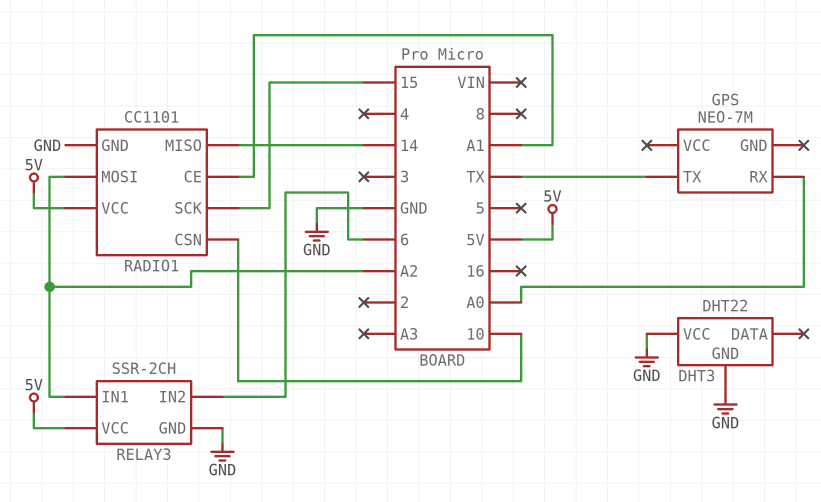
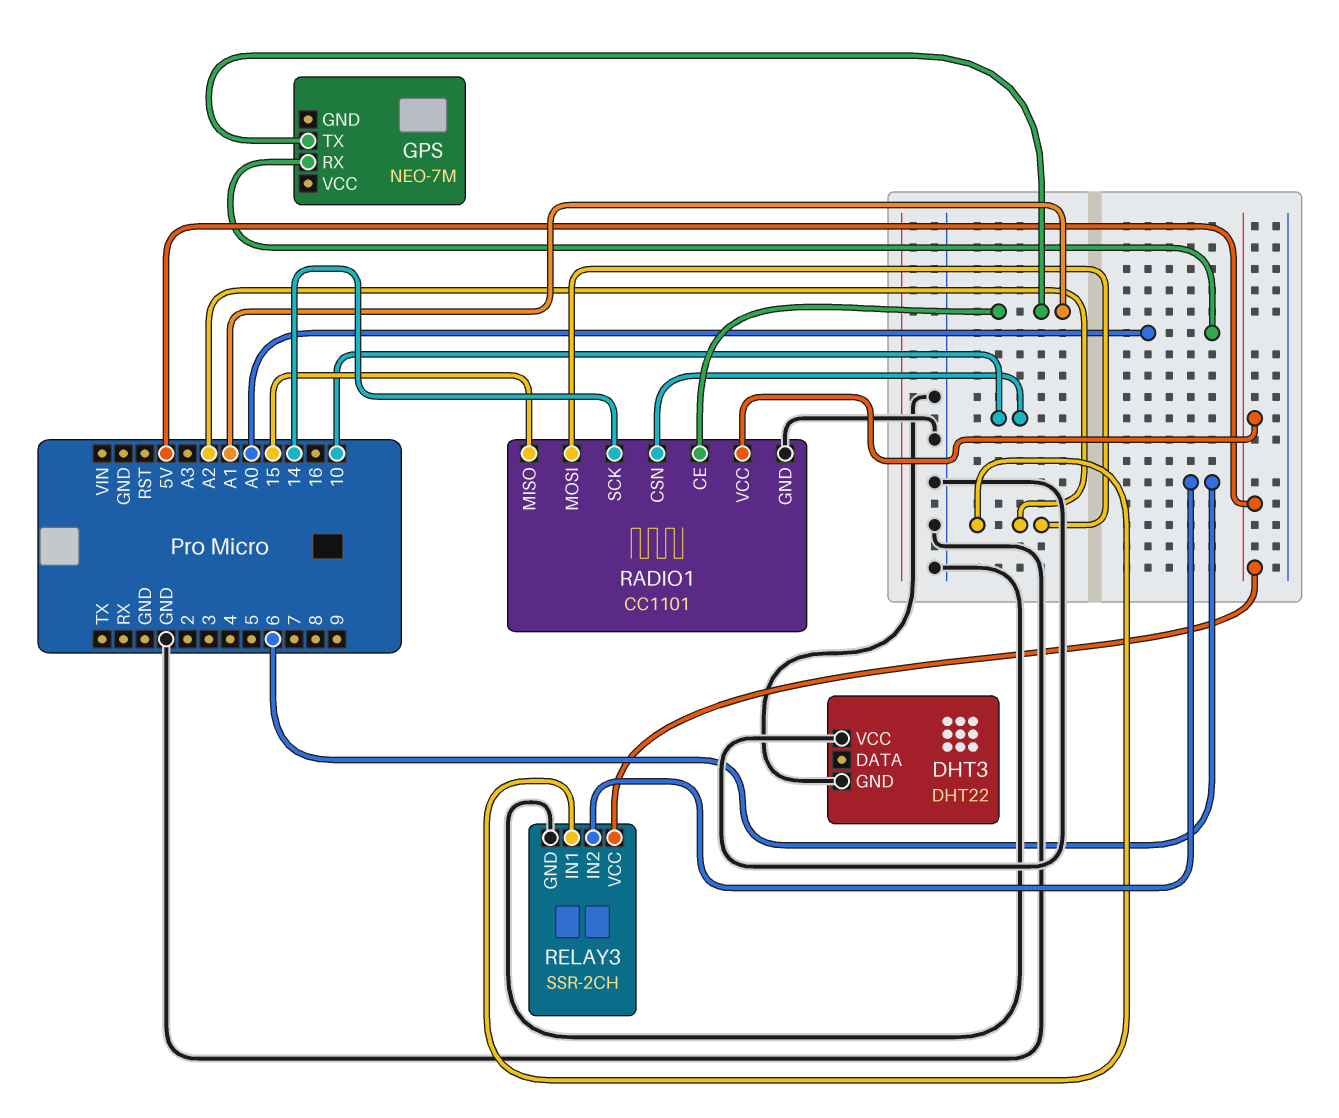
GPS pin TX: TX -> A1
RADIO1 pin MISO: 14 -> 15
RADIO1 pin SCK: 15 -> 14

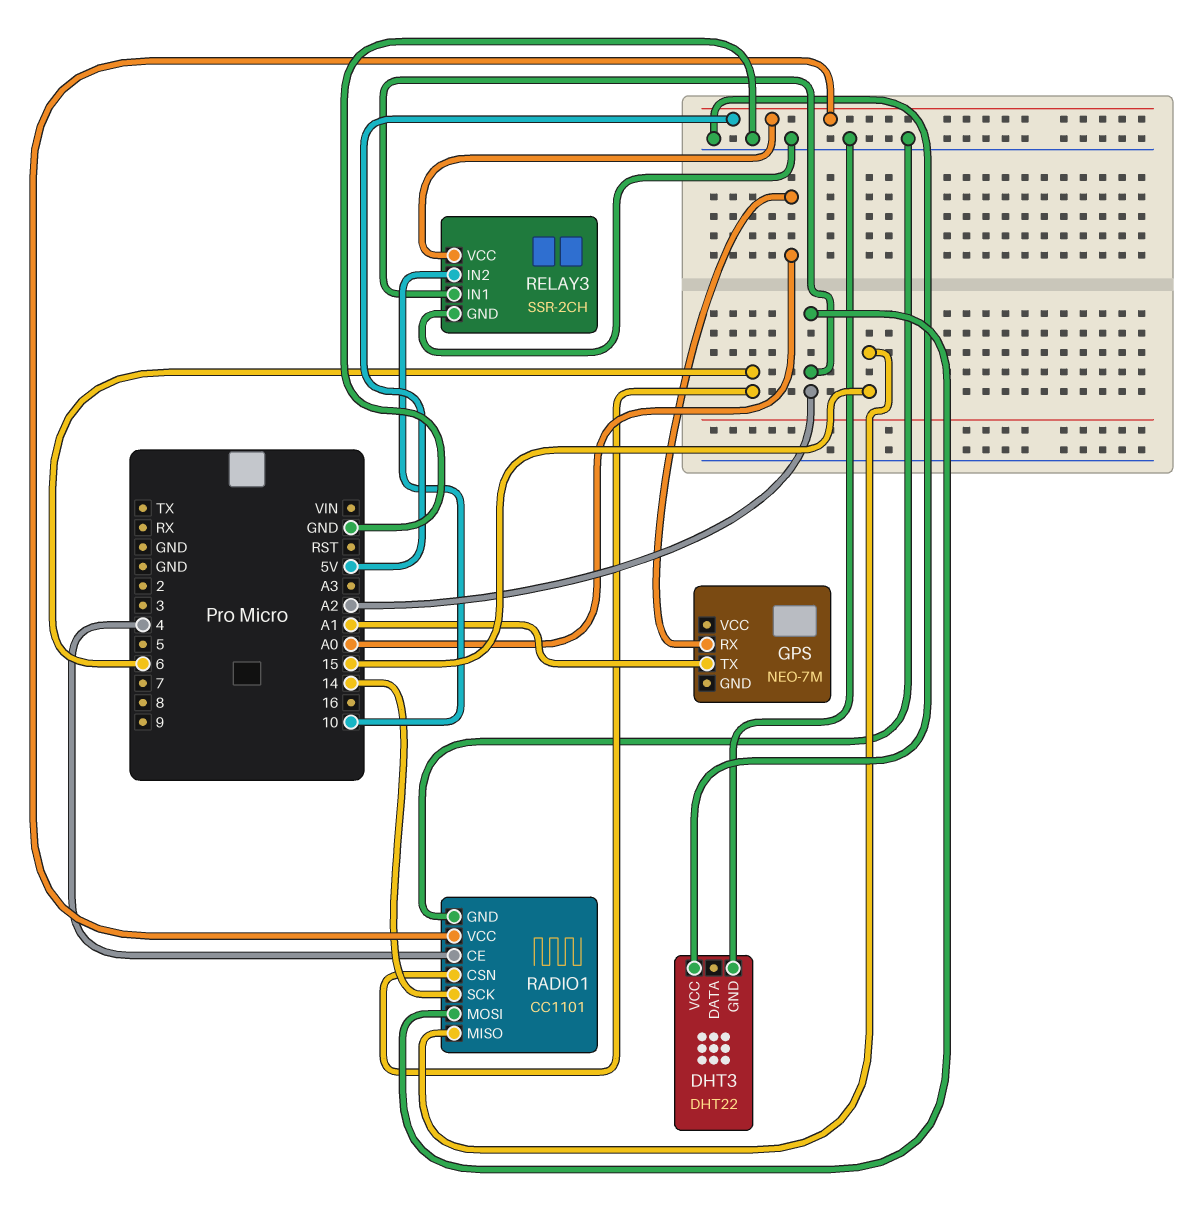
RADIO1 pin CE: A1 -> 4
RADIO1 pin CSN: 10 -> 6
RELAY3 pin IN2: 6 -> 10

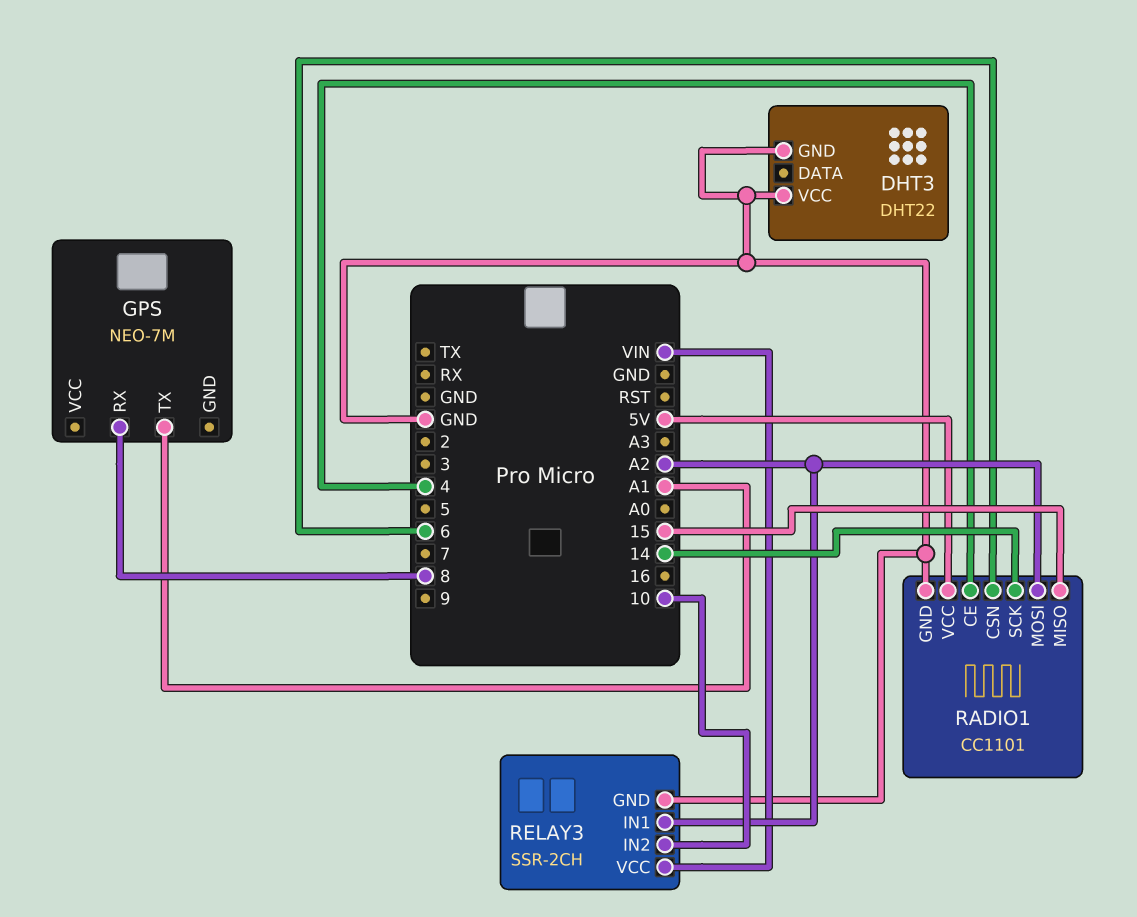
GPS pin RX: A0 -> 8
RELAY3 pin VCC: 5V -> VIN

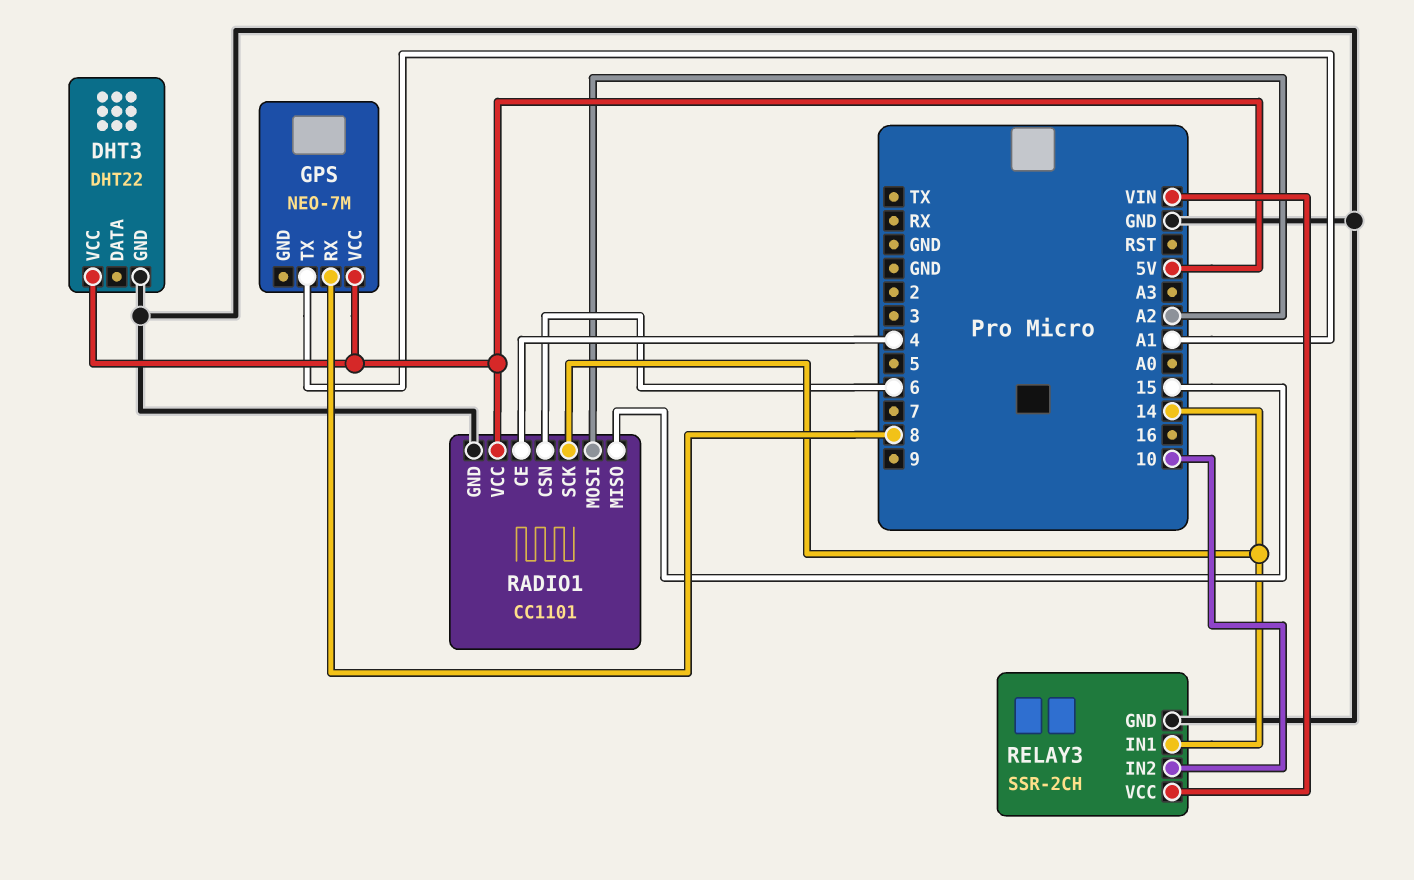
DHT3 pin VCC: GND -> 5V
GPS pin VCC: none -> 5V
RELAY3 pin IN1: A2 -> 14

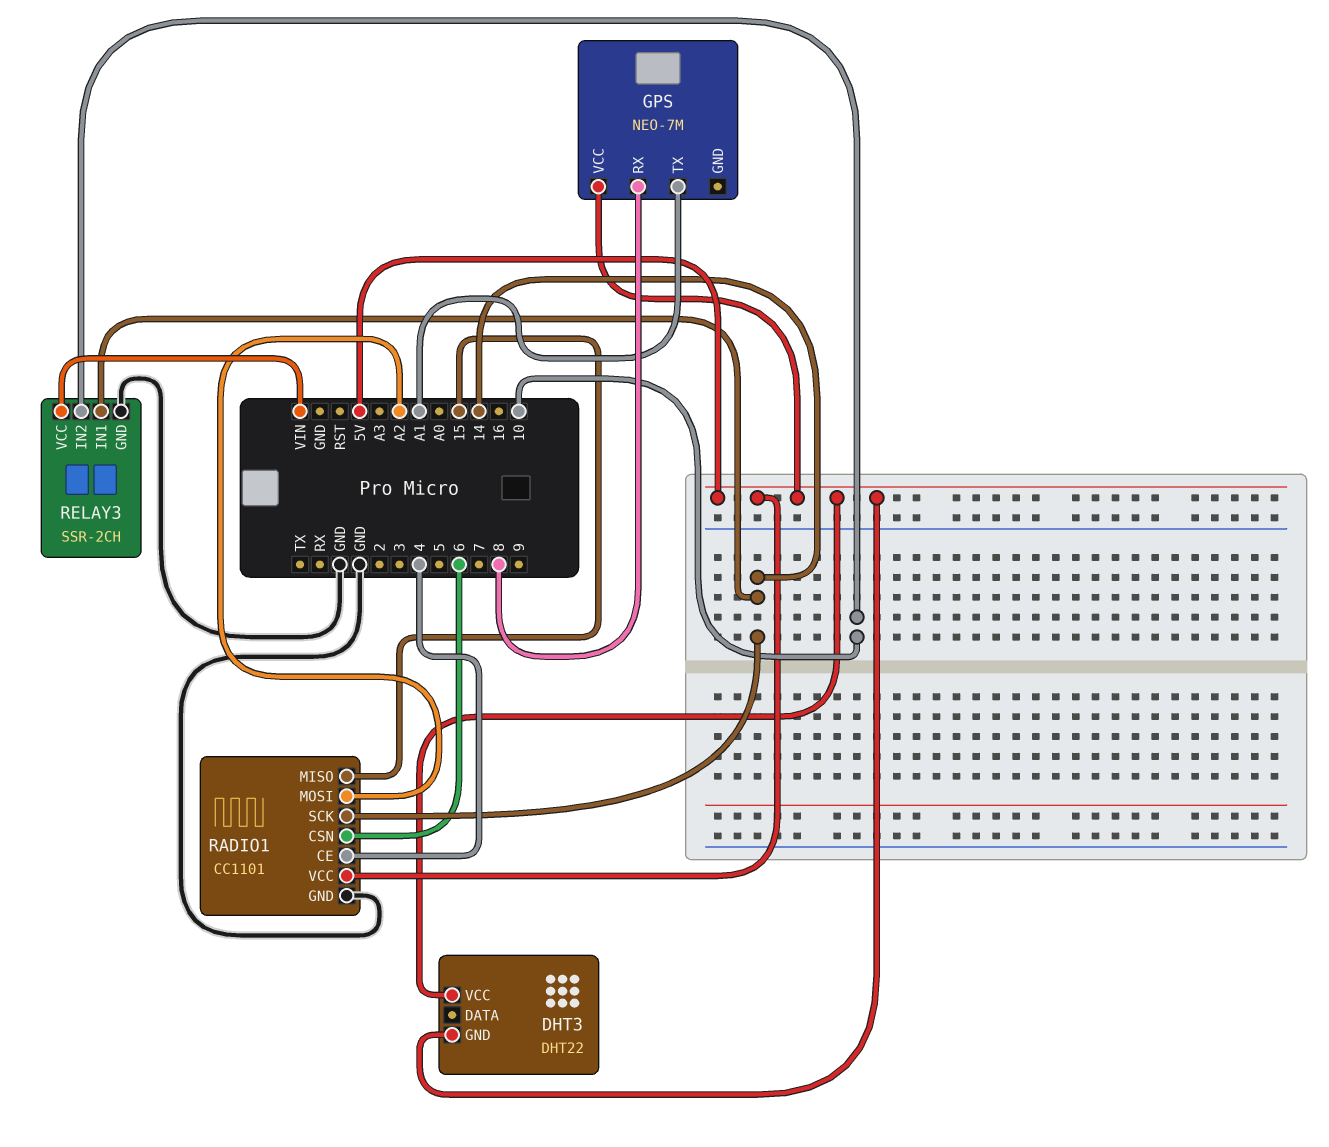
DHT3 pin GND: GND -> 5V

